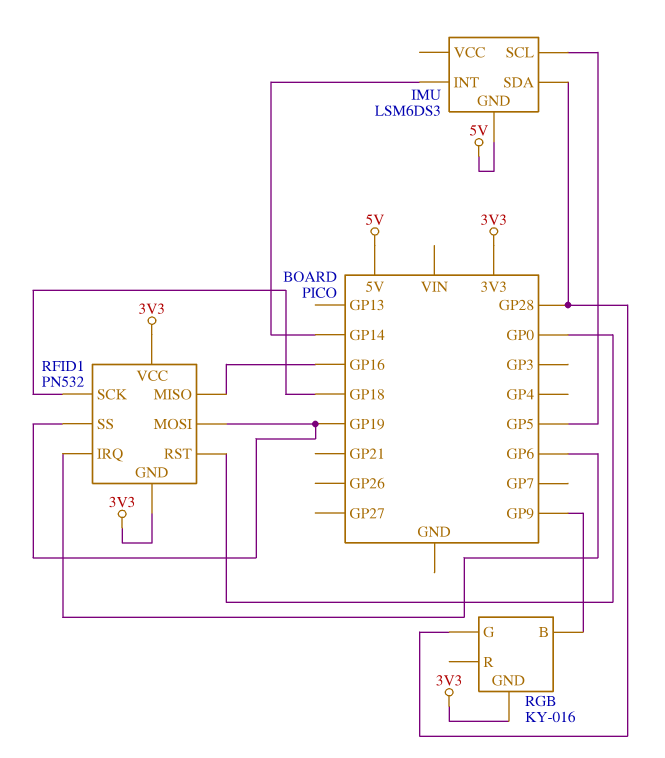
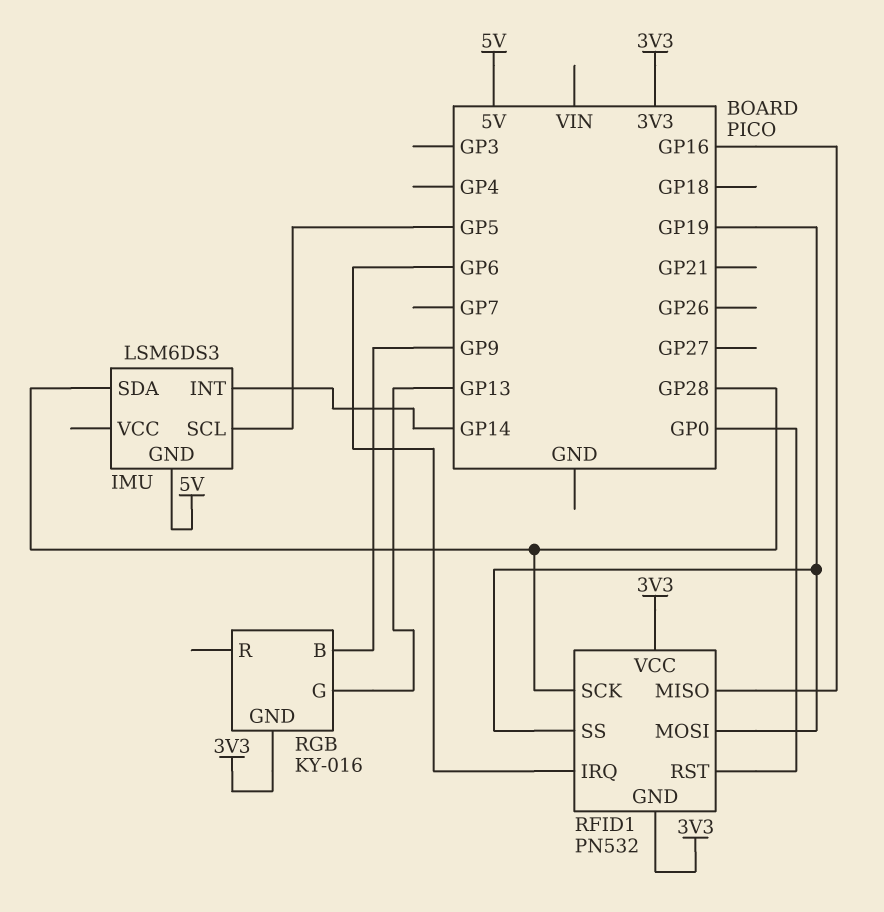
RFID1 pin SCK: GP18 -> GP28
RGB pin G: GP28 -> GP13

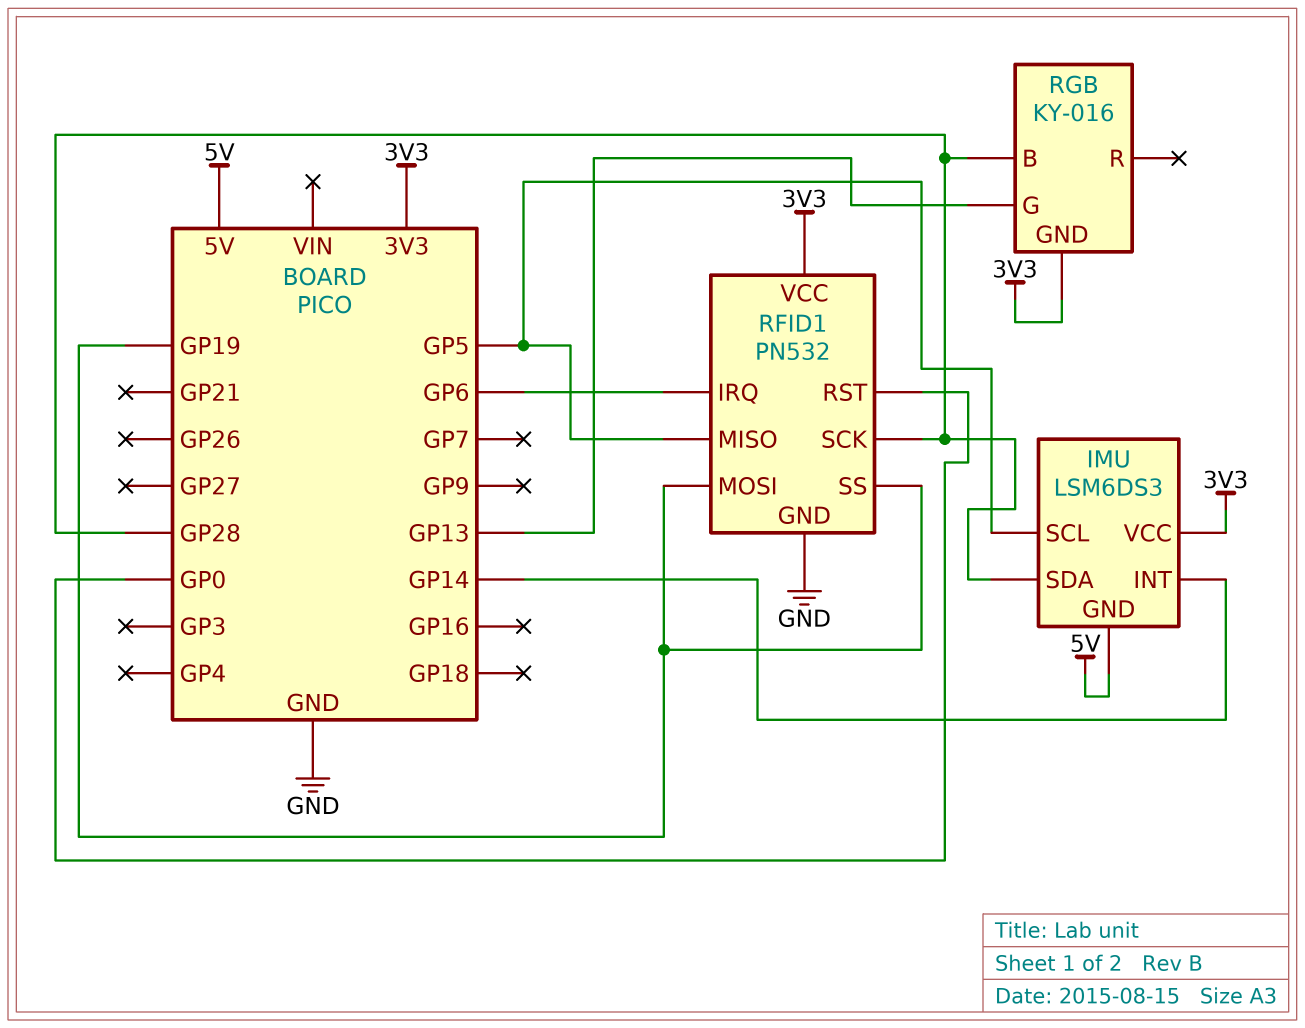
IMU pin VCC: none -> 3V3
RFID1 pin GND: 3V3 -> GND
RFID1 pin MISO: GP16 -> GP5
RGB pin B: GP9 -> GP28

